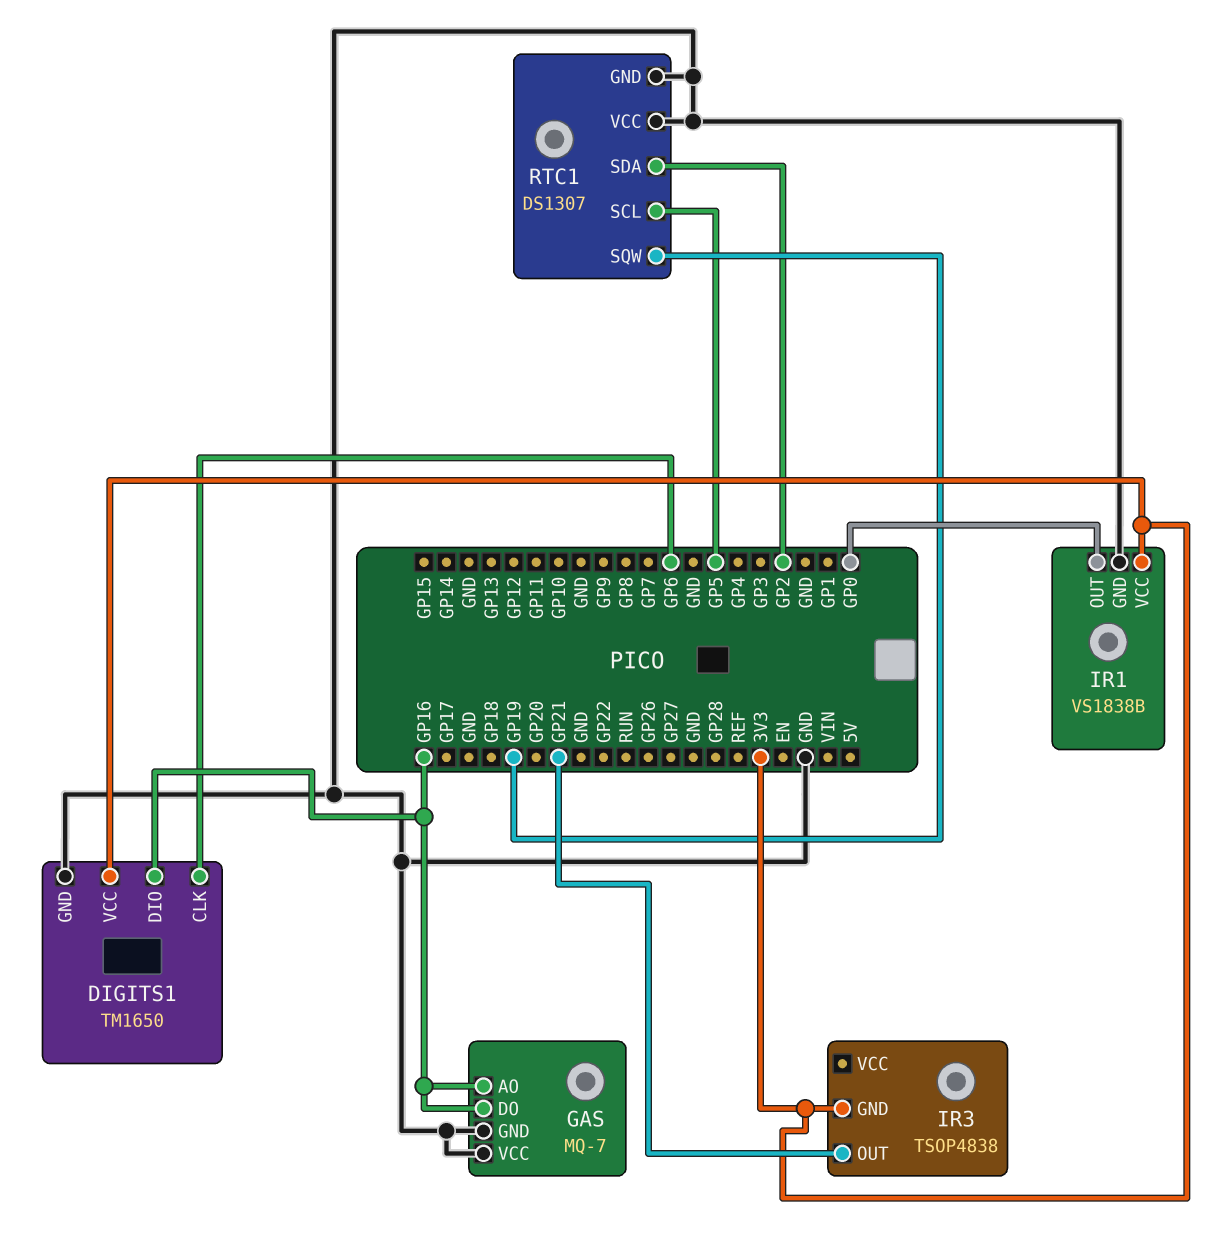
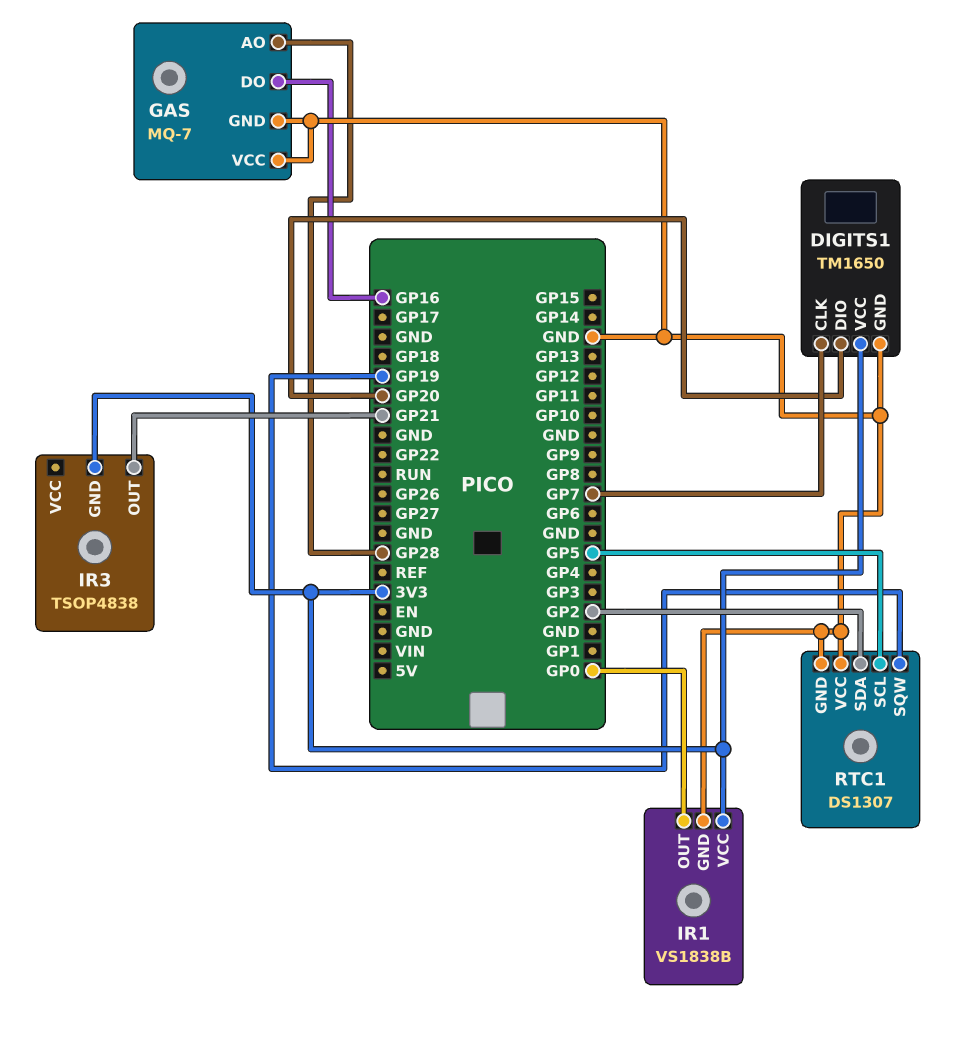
DIGITS1 pin CLK: GP6 -> GP7
DIGITS1 pin DIO: GP16 -> GP20
GAS pin AO: GP16 -> GP28

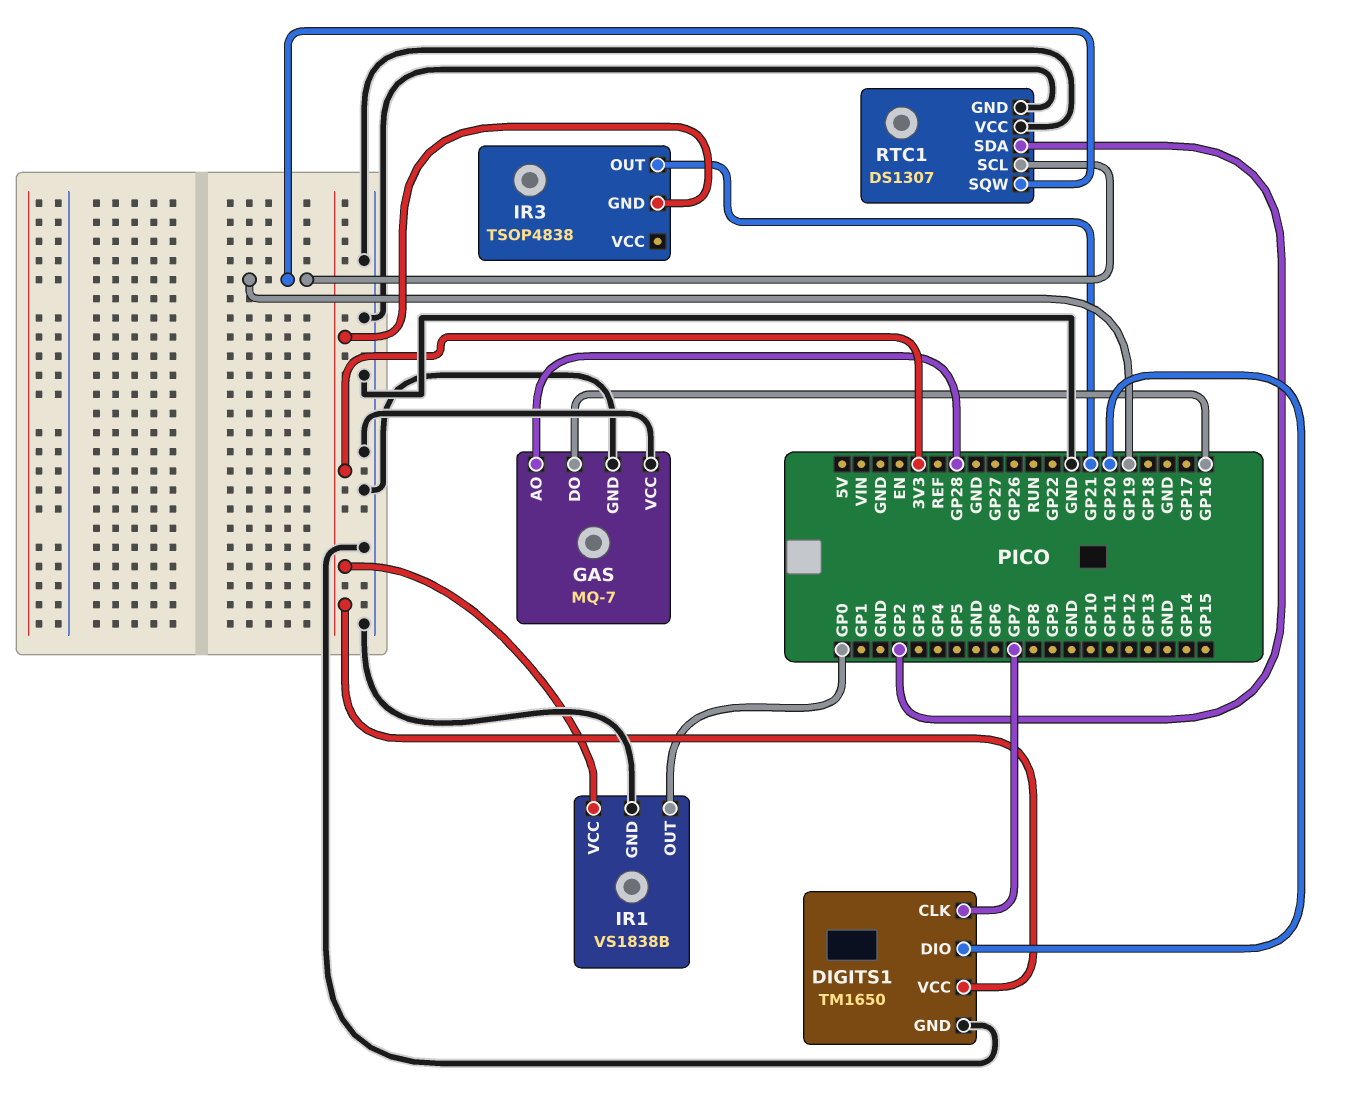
RTC1 pin SCL: GP5 -> GP19

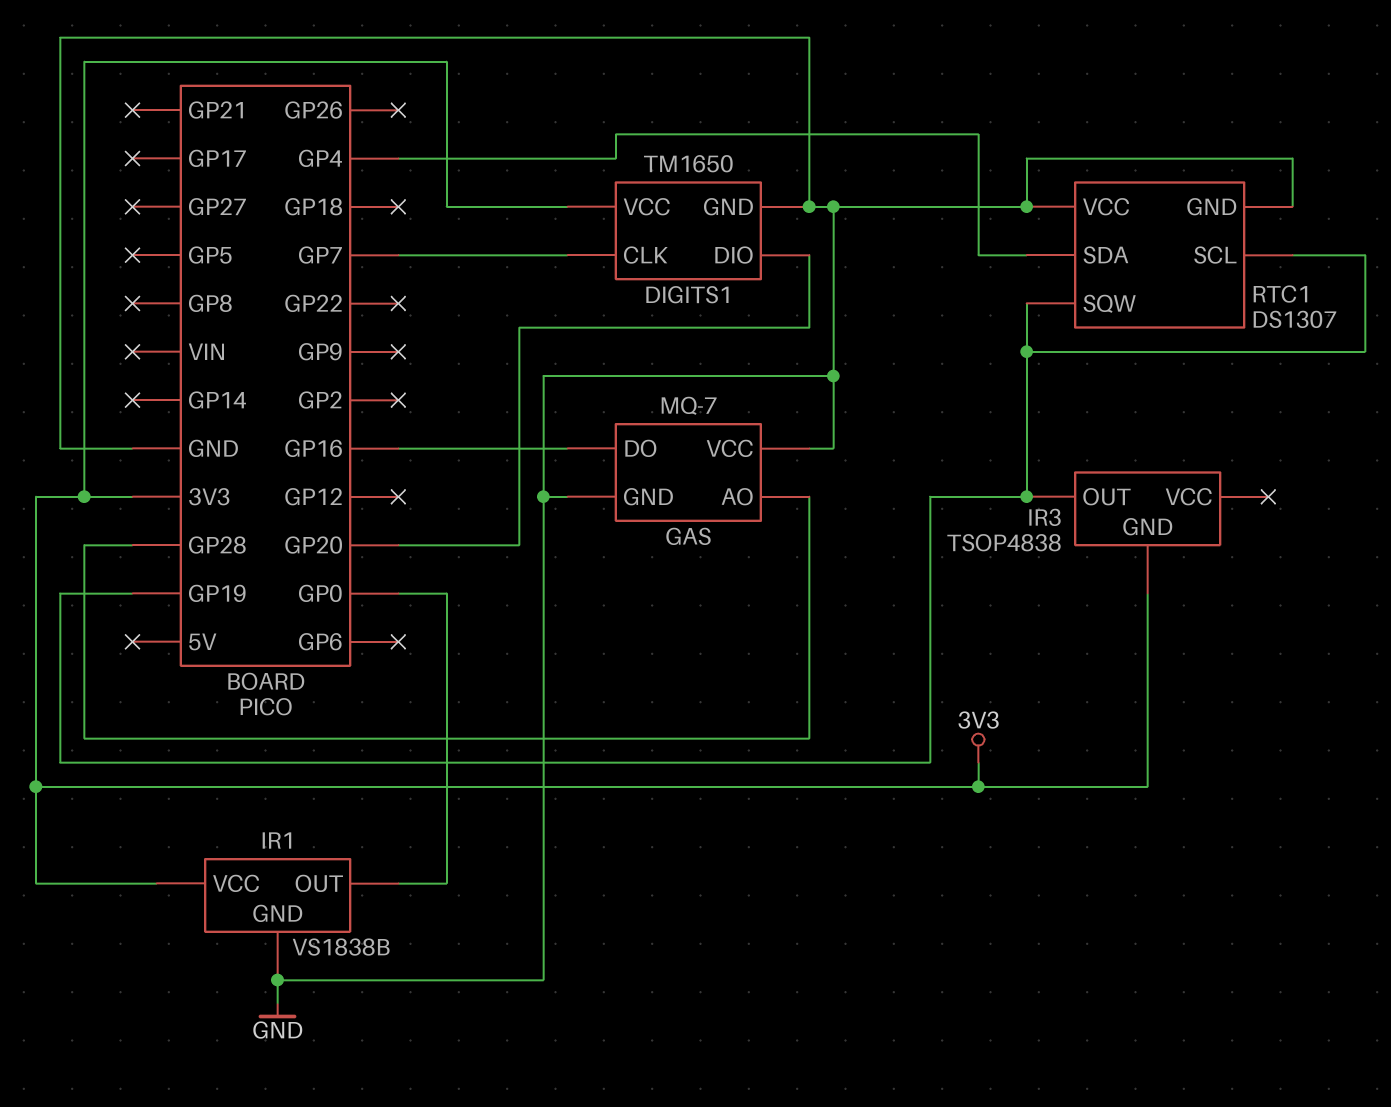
IR3 pin OUT: GP21 -> GP19
RTC1 pin SDA: GP2 -> GP4

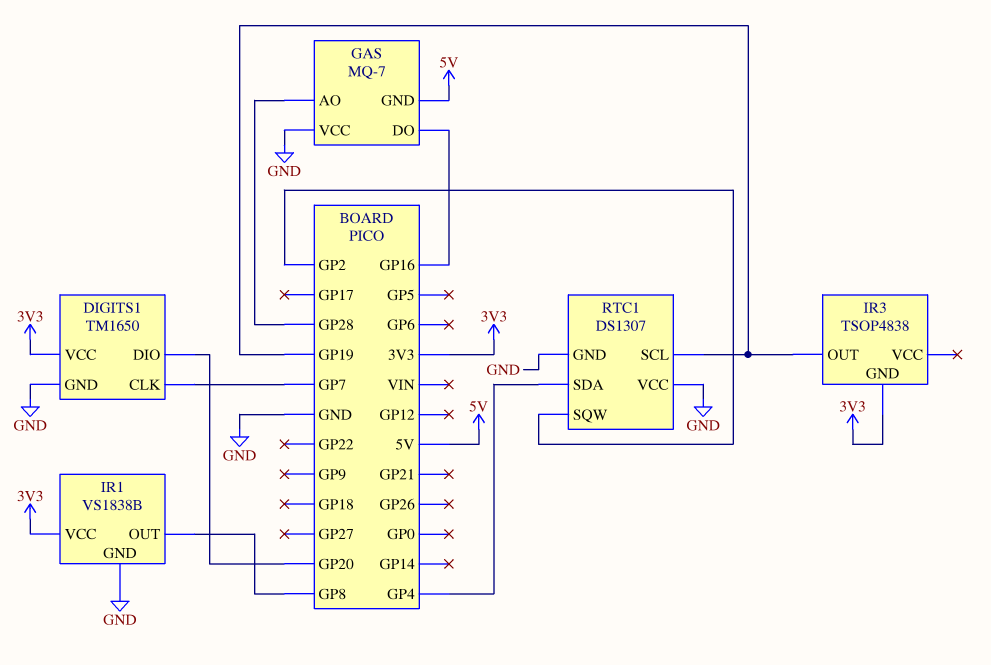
GAS pin GND: GND -> 5V
IR1 pin OUT: GP0 -> GP8
RTC1 pin SQW: GP19 -> GP2

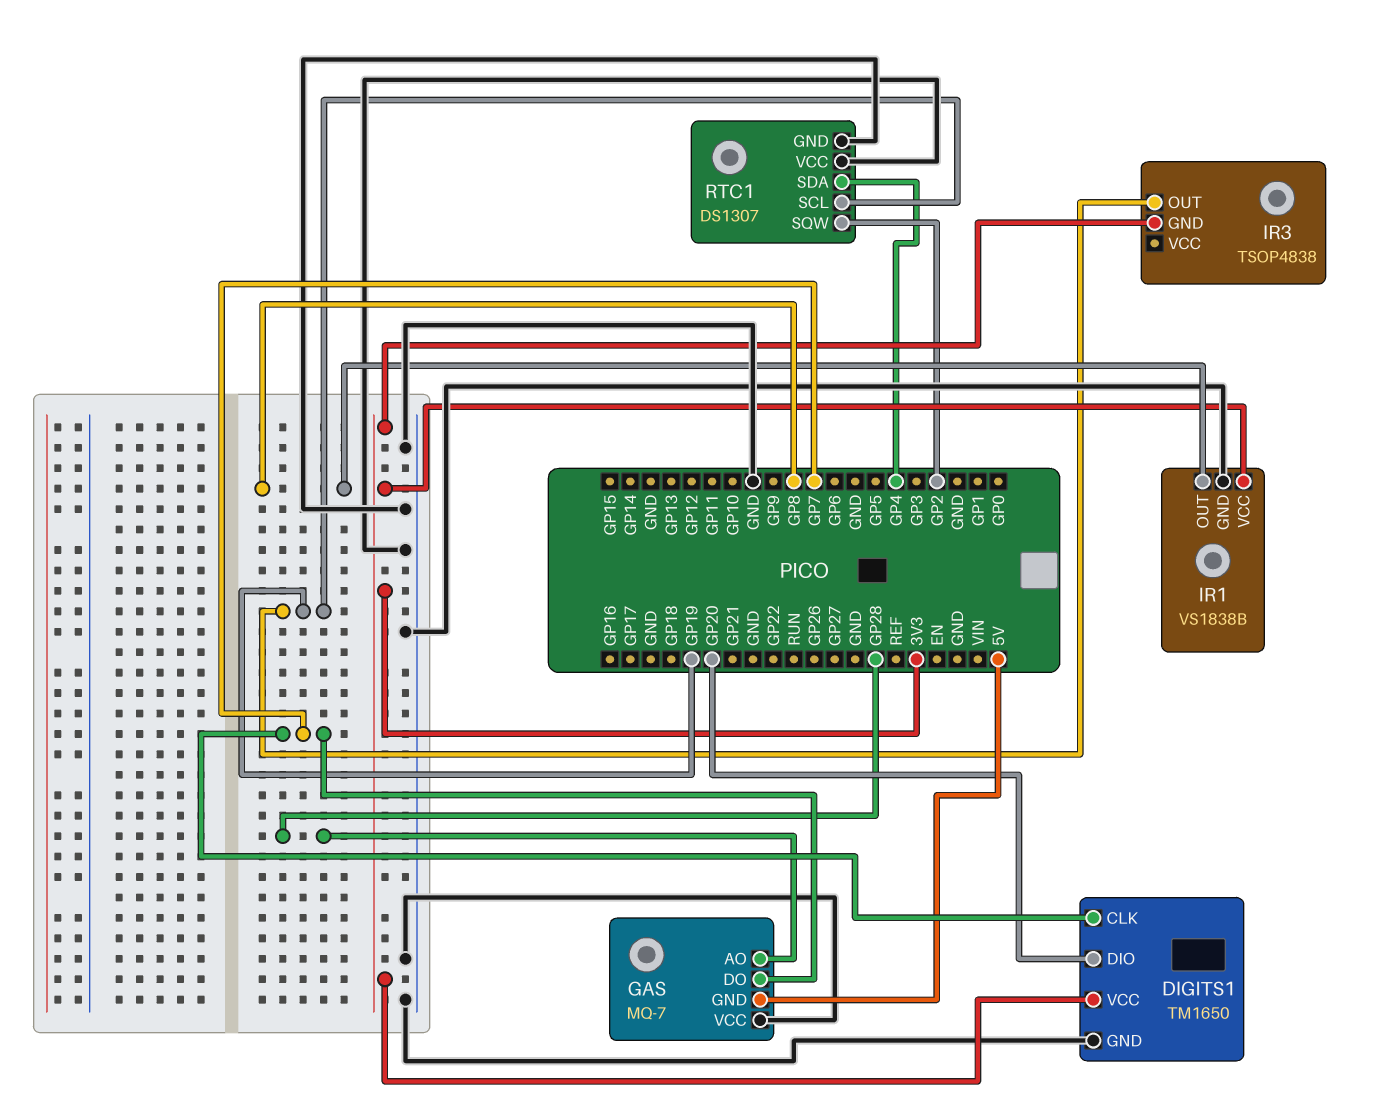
GAS pin DO: GP16 -> GP7

